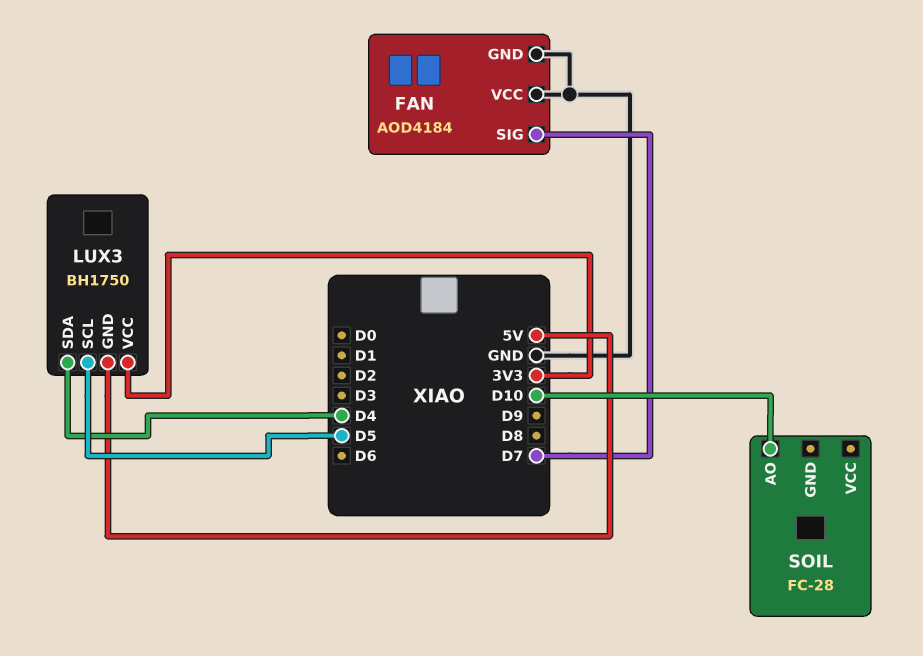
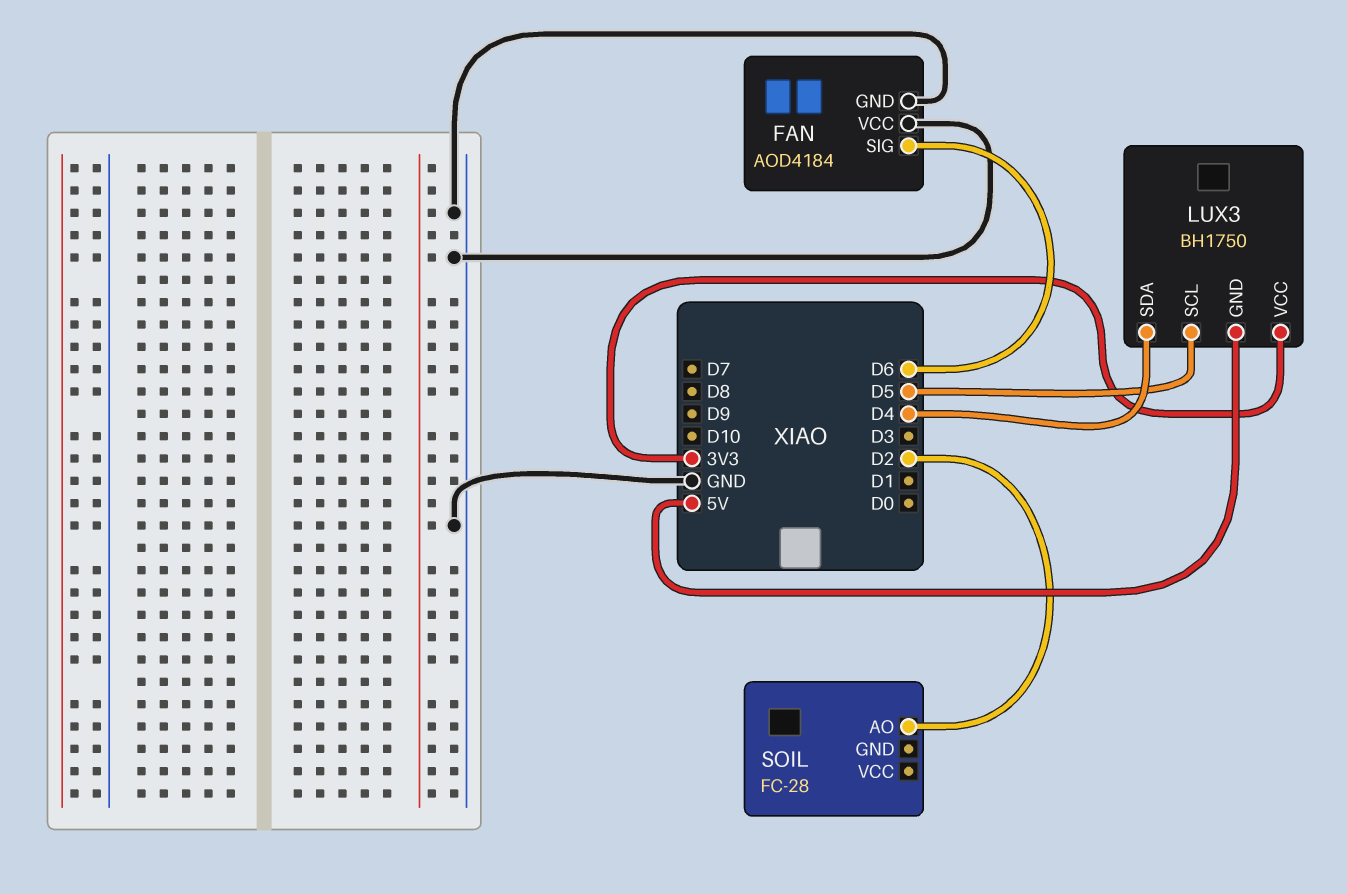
FAN pin SIG: D7 -> D6
SOIL pin AO: D10 -> D2

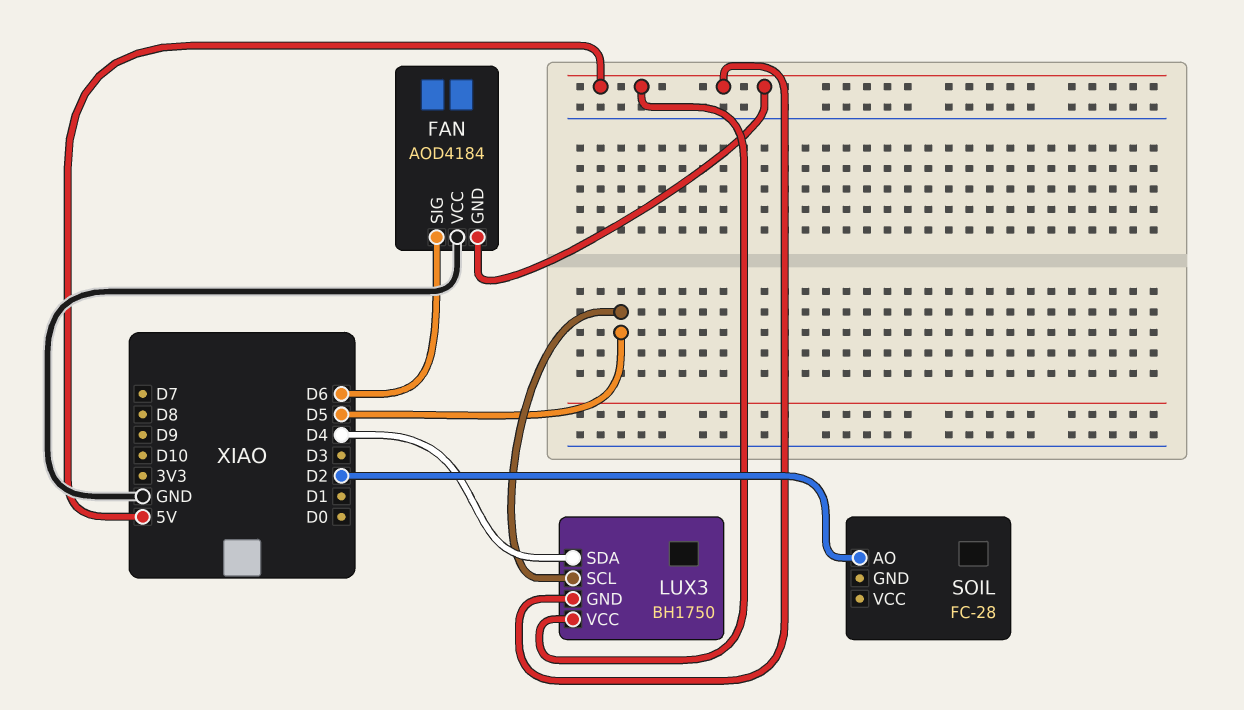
FAN pin GND: GND -> 5V
LUX3 pin VCC: 3V3 -> 5V

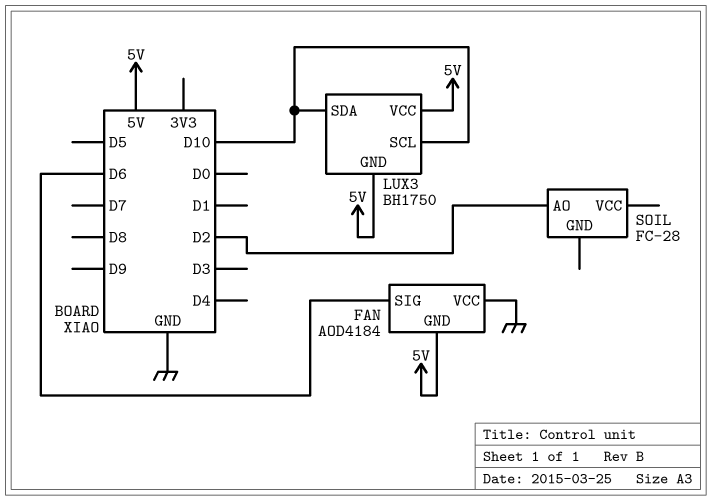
LUX3 pin SCL: D5 -> D10
LUX3 pin SDA: D4 -> D10

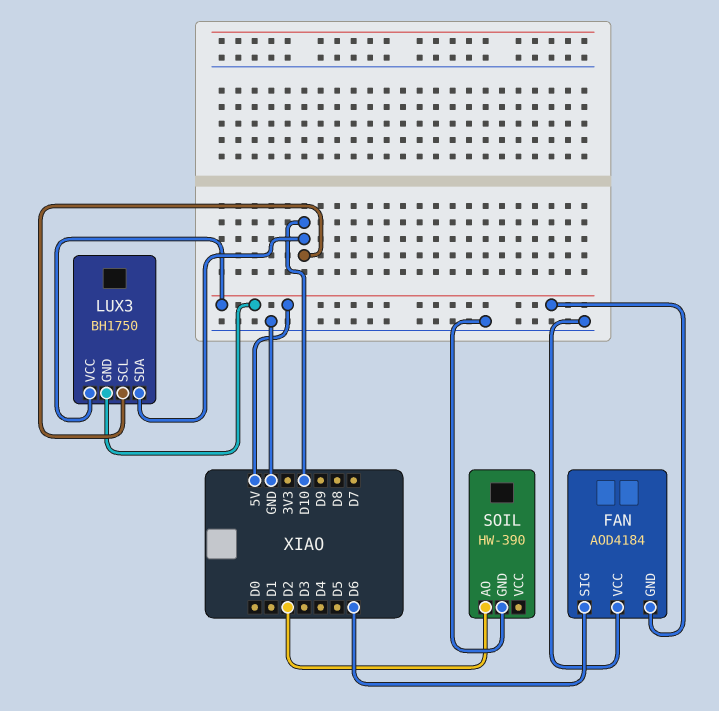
SOIL: FC-28 -> HW-390
SOIL pin GND: none -> GND

